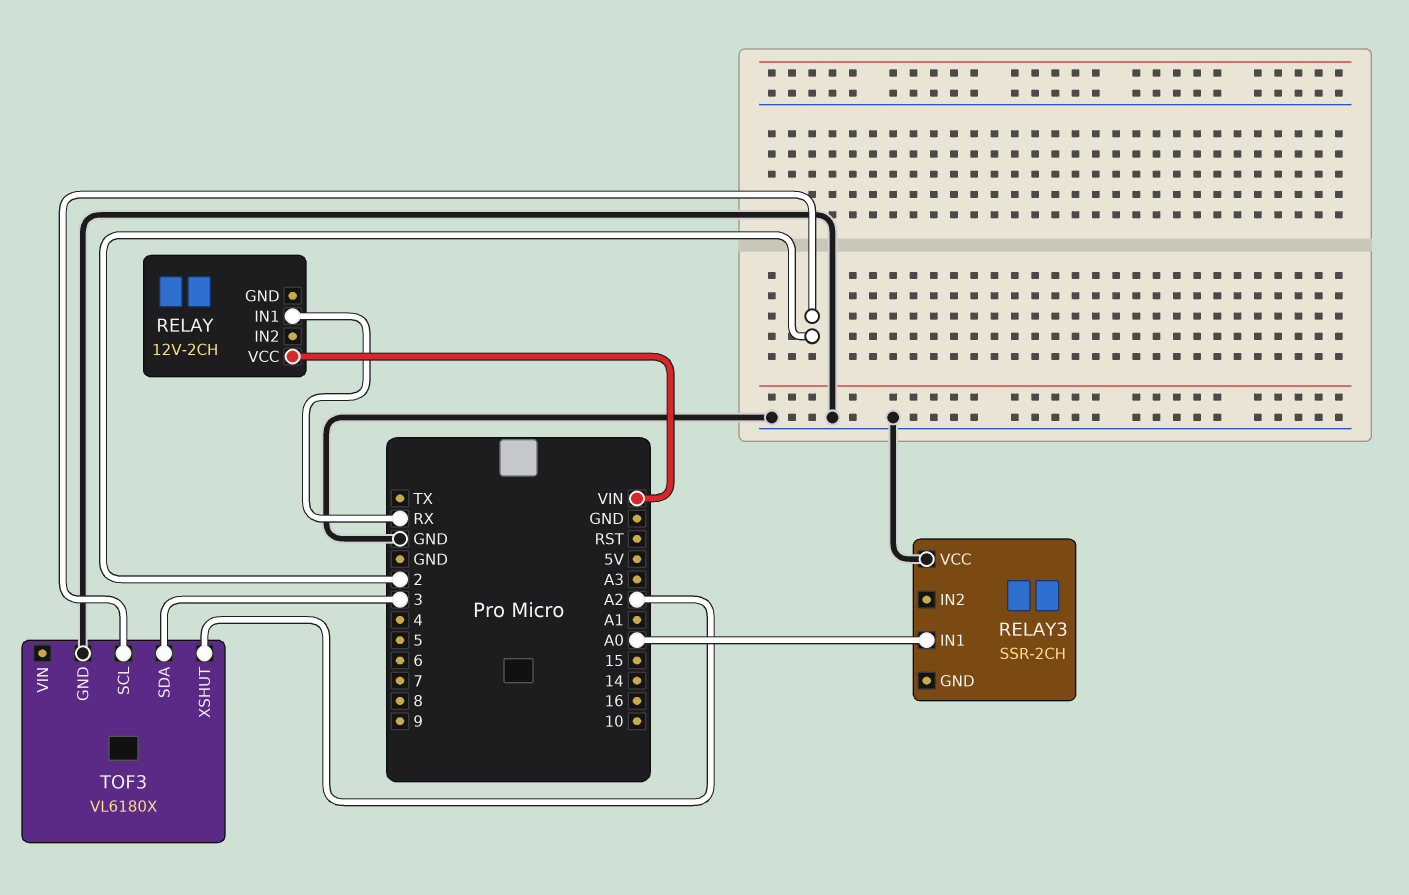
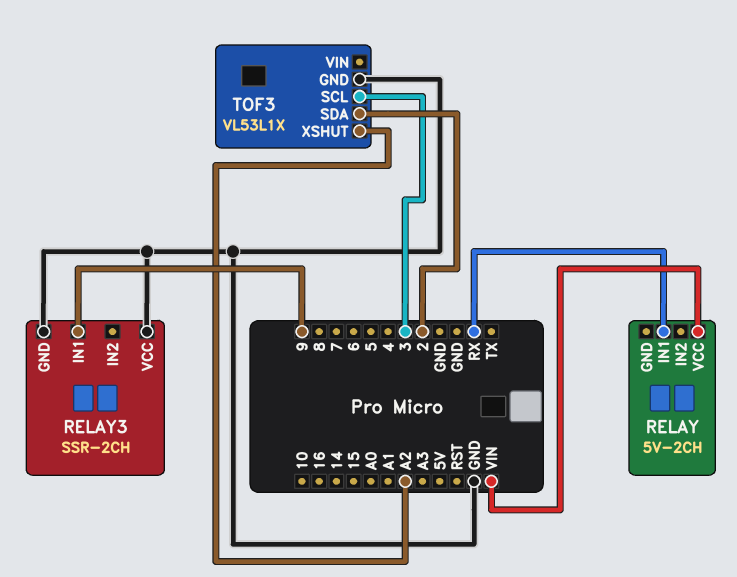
RELAY: 12V-2CH -> 5V-2CH
RELAY3 pin GND: none -> GND
RELAY3 pin IN1: A0 -> 9
TOF3: VL6180X -> VL53L1X
TOF3 pin SCL: 2 -> 3
TOF3 pin SDA: 3 -> 2

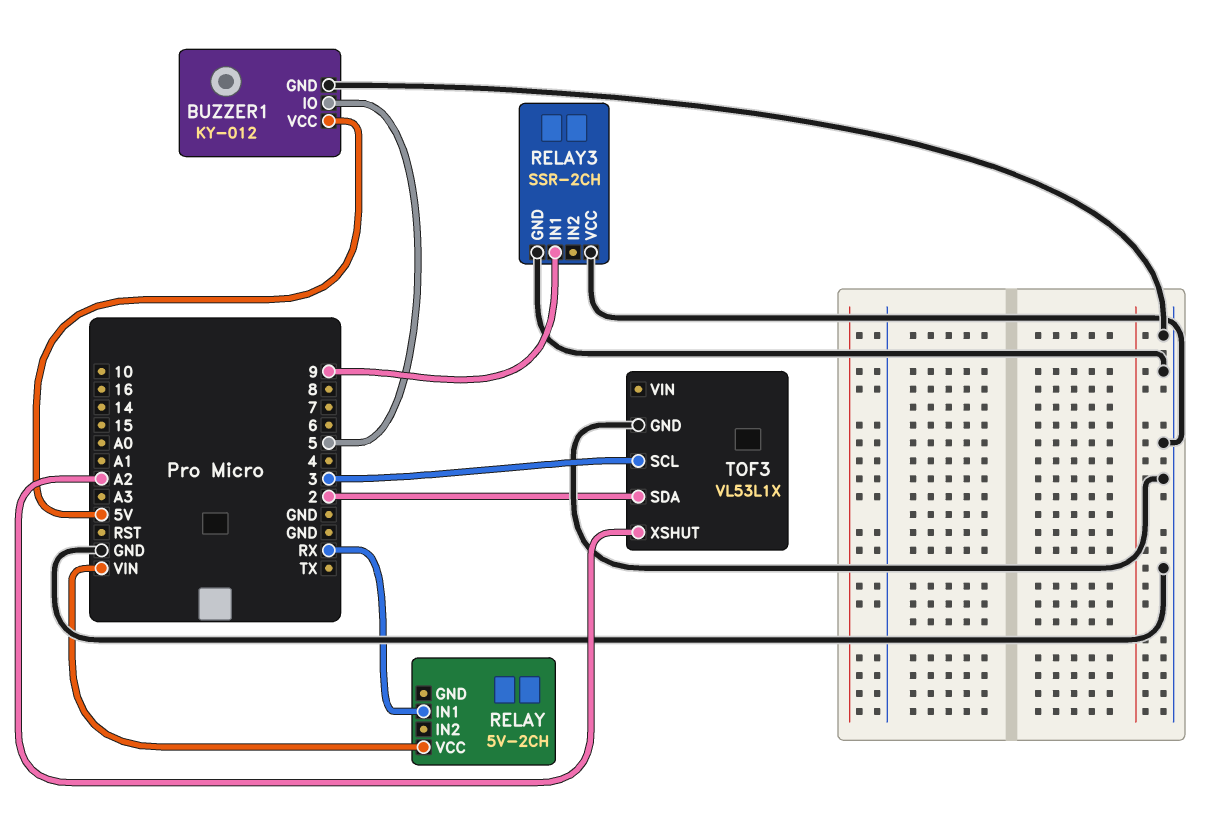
BUZZER1: none -> KY-012
BUZZER1 pin GND: none -> GND
BUZZER1 pin IO: none -> 5
BUZZER1 pin VCC: none -> 5V

